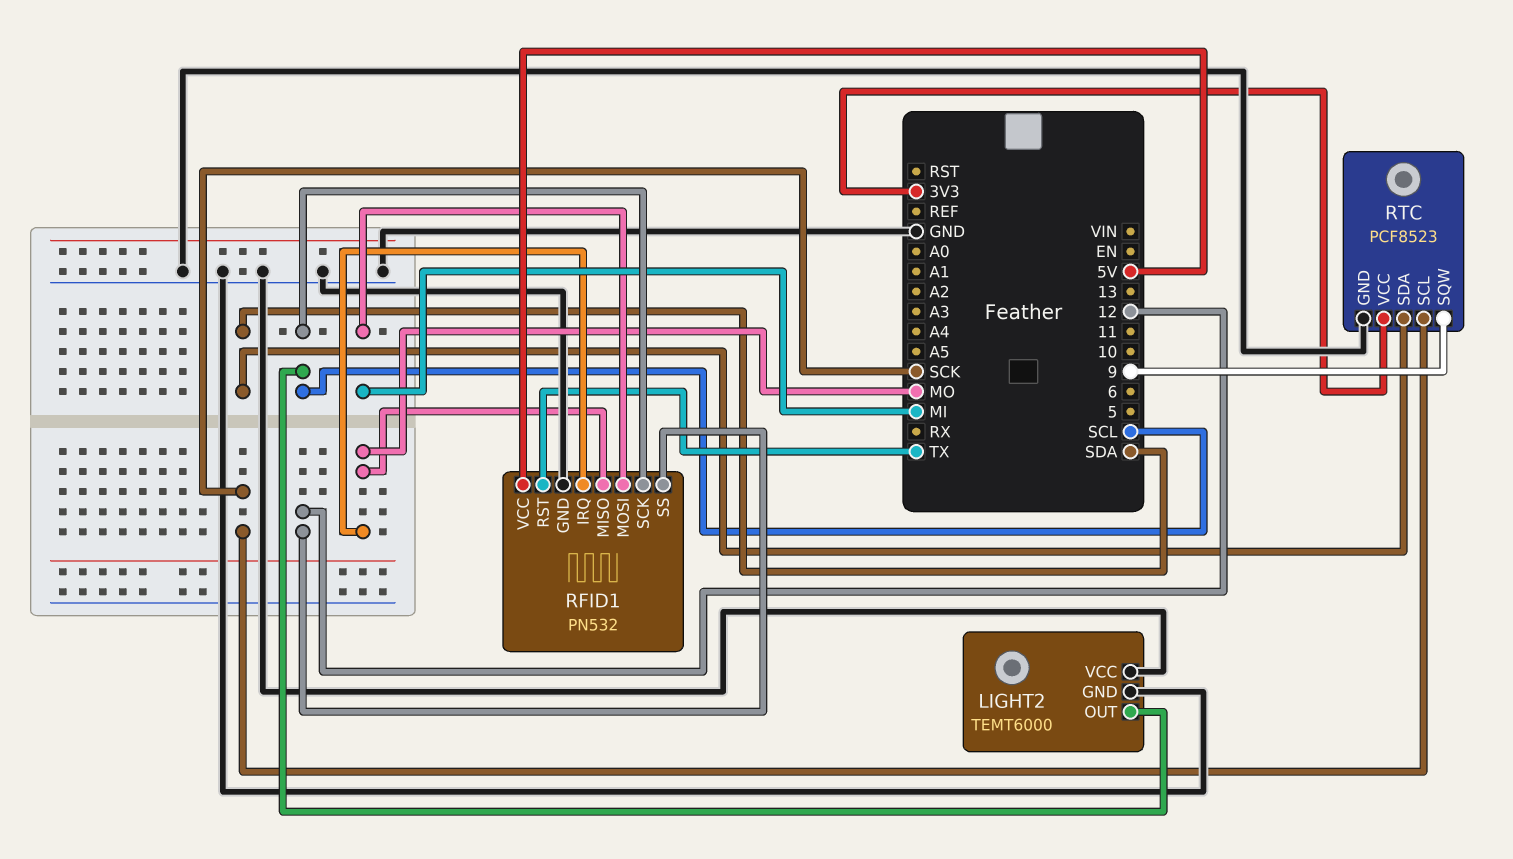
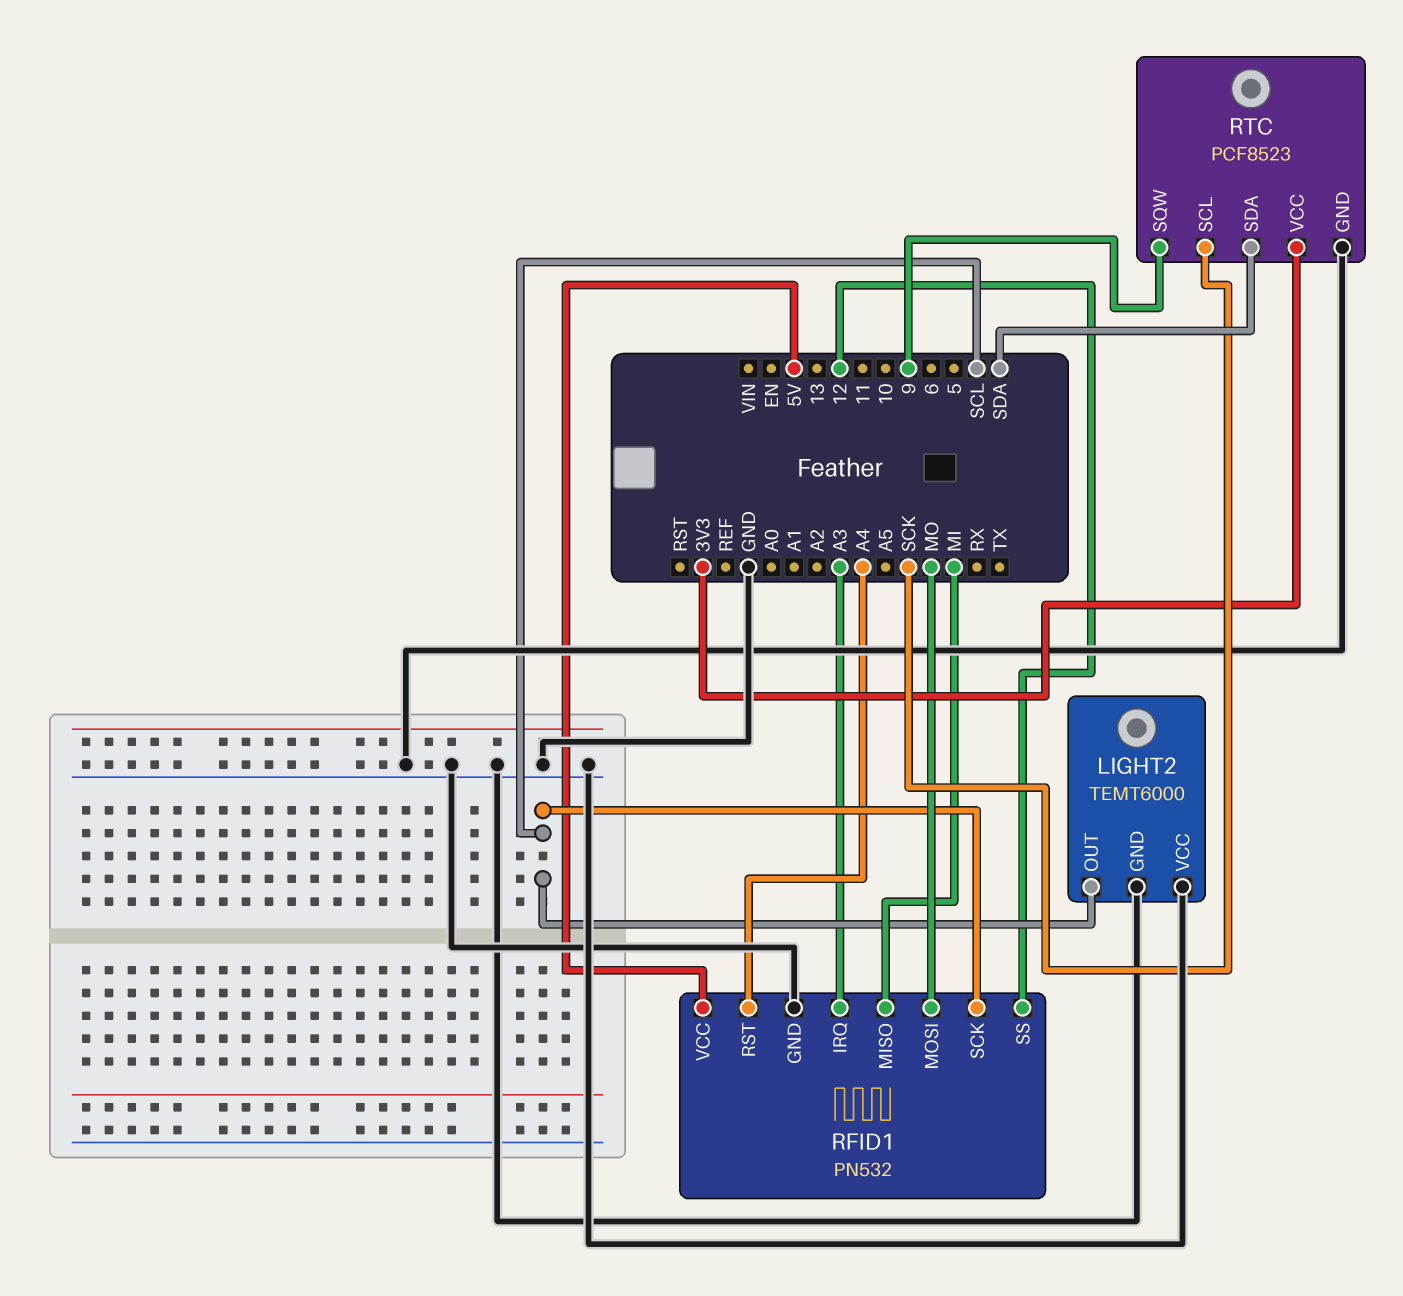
RFID1 pin IRQ: MO -> A3
RFID1 pin MISO: MO -> MI
RFID1 pin MOSI: MI -> MO
RFID1 pin RST: TX -> A4

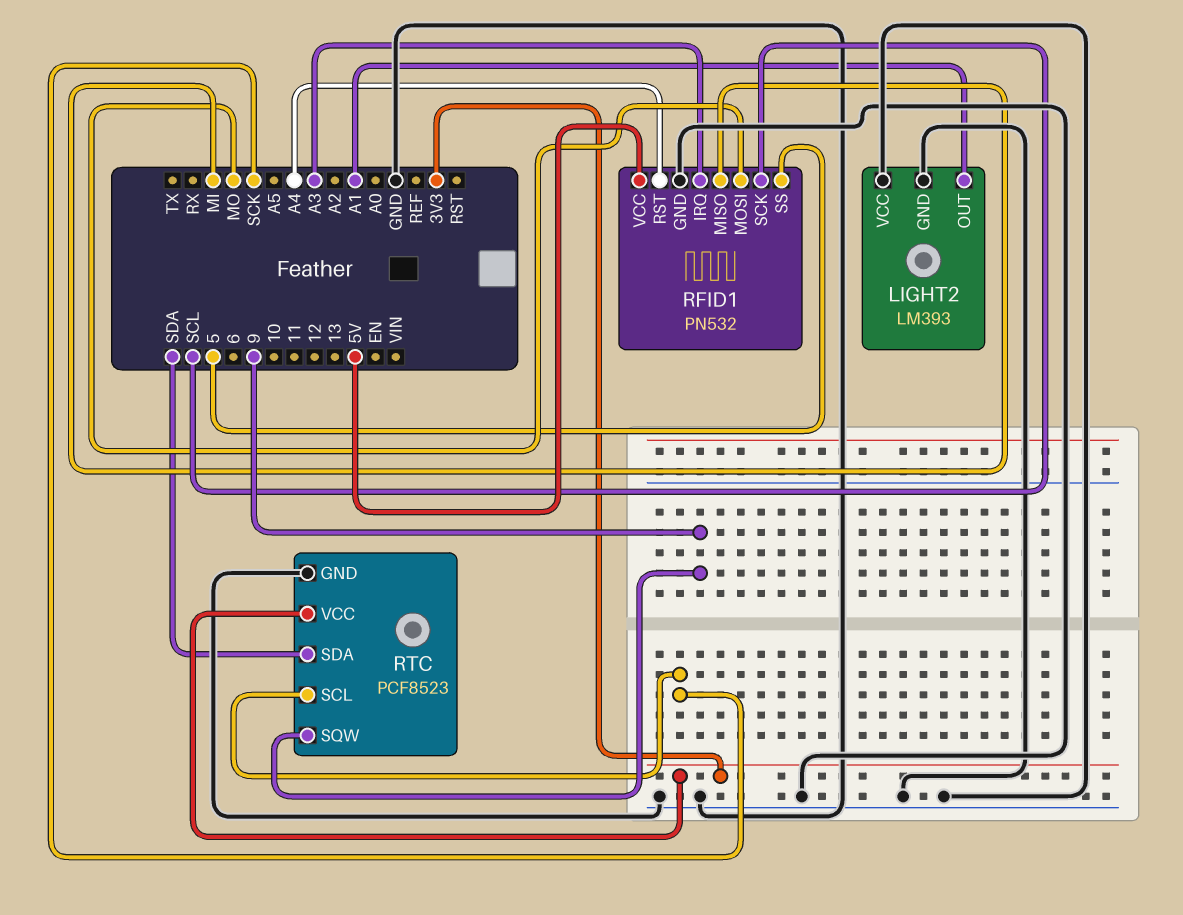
LIGHT2: TEMT6000 -> LM393
LIGHT2 pin OUT: SCL -> A1
RFID1 pin SS: 12 -> 5

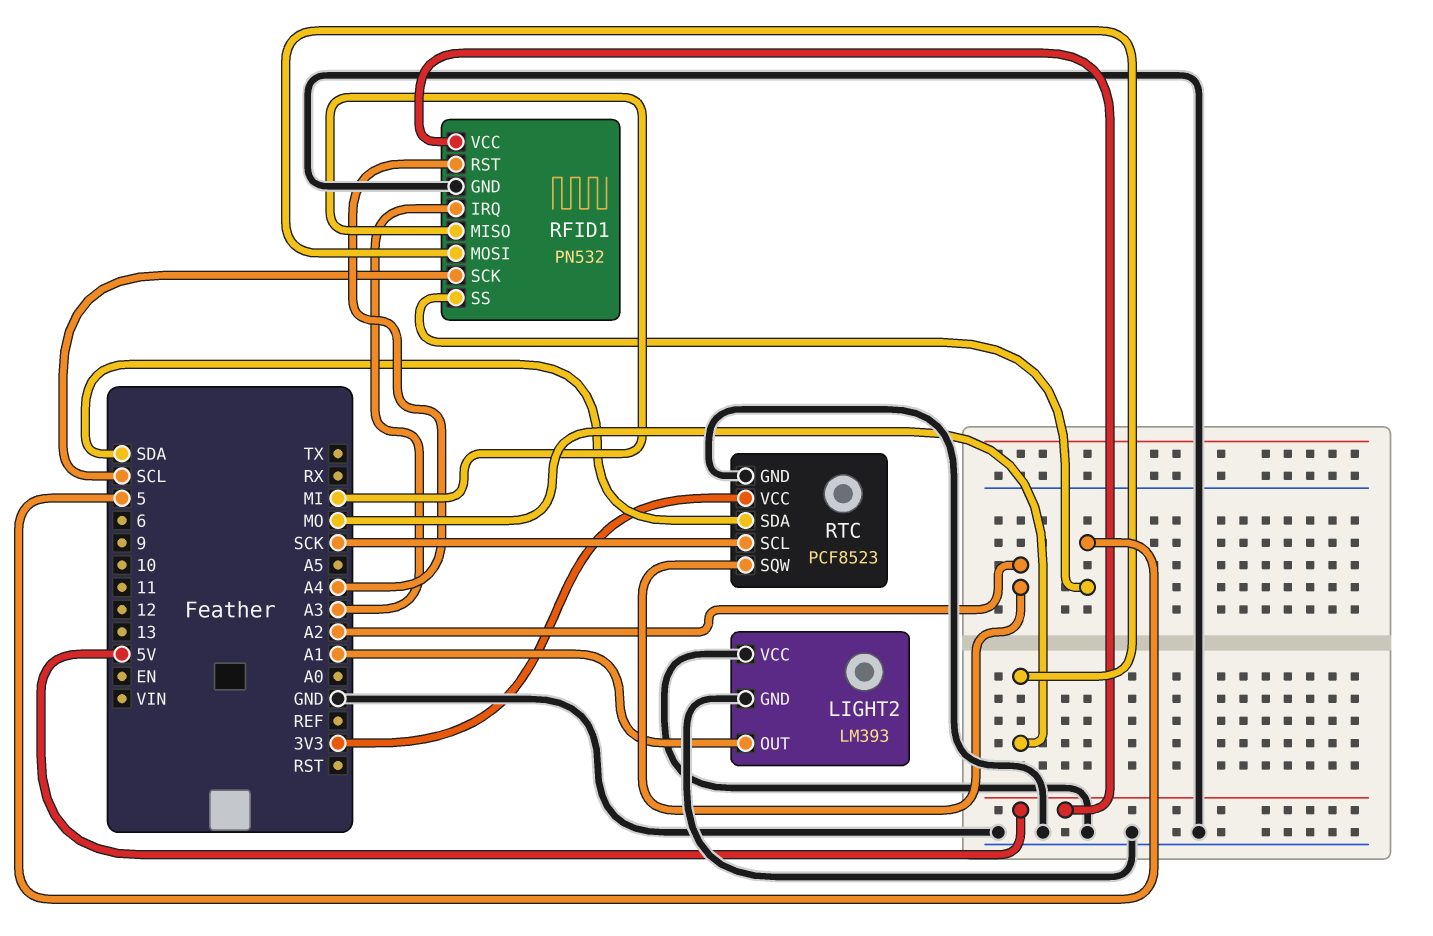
RTC pin SQW: 9 -> A2

